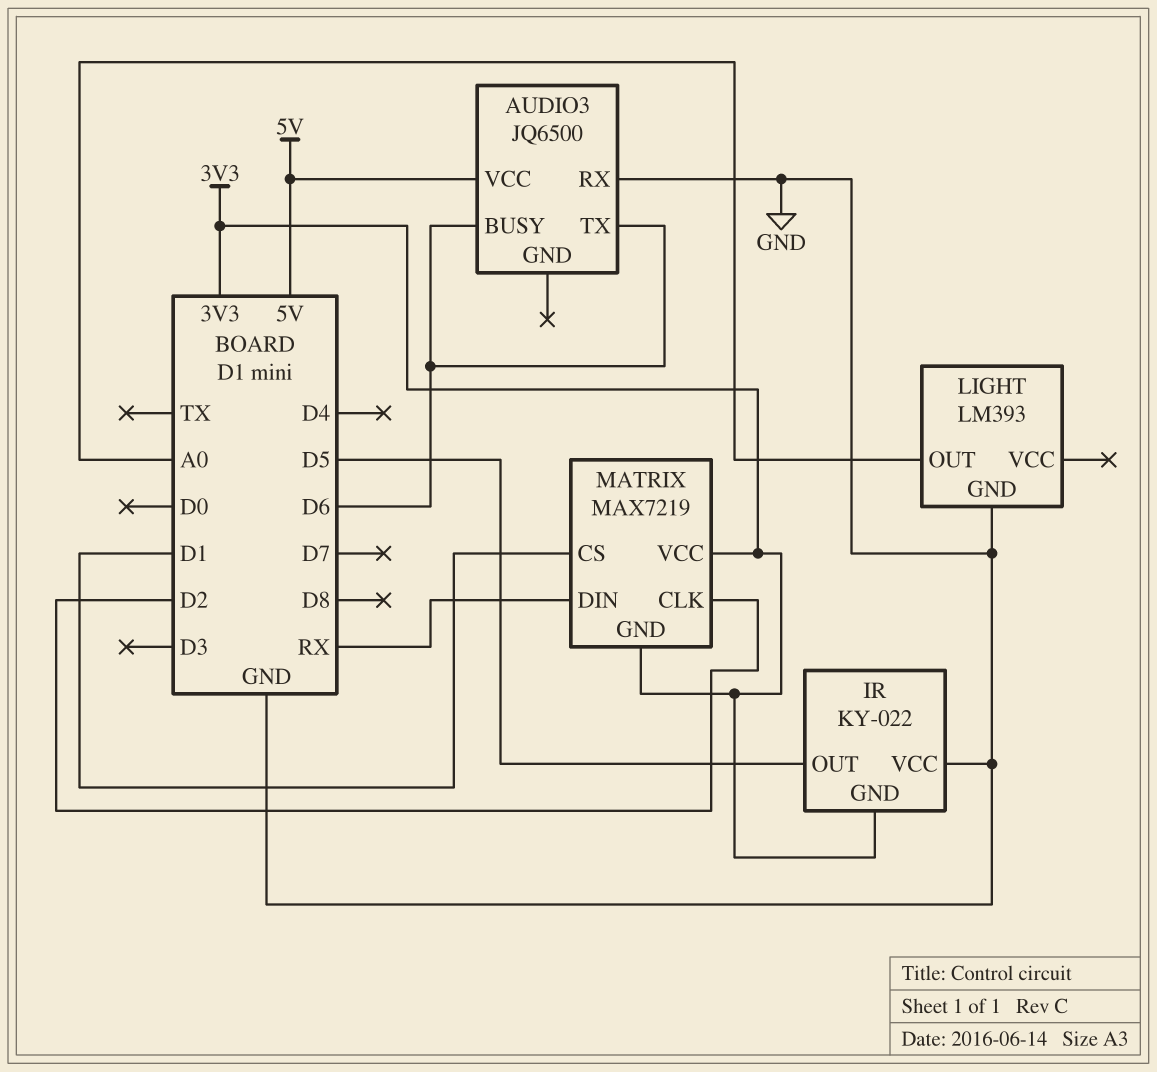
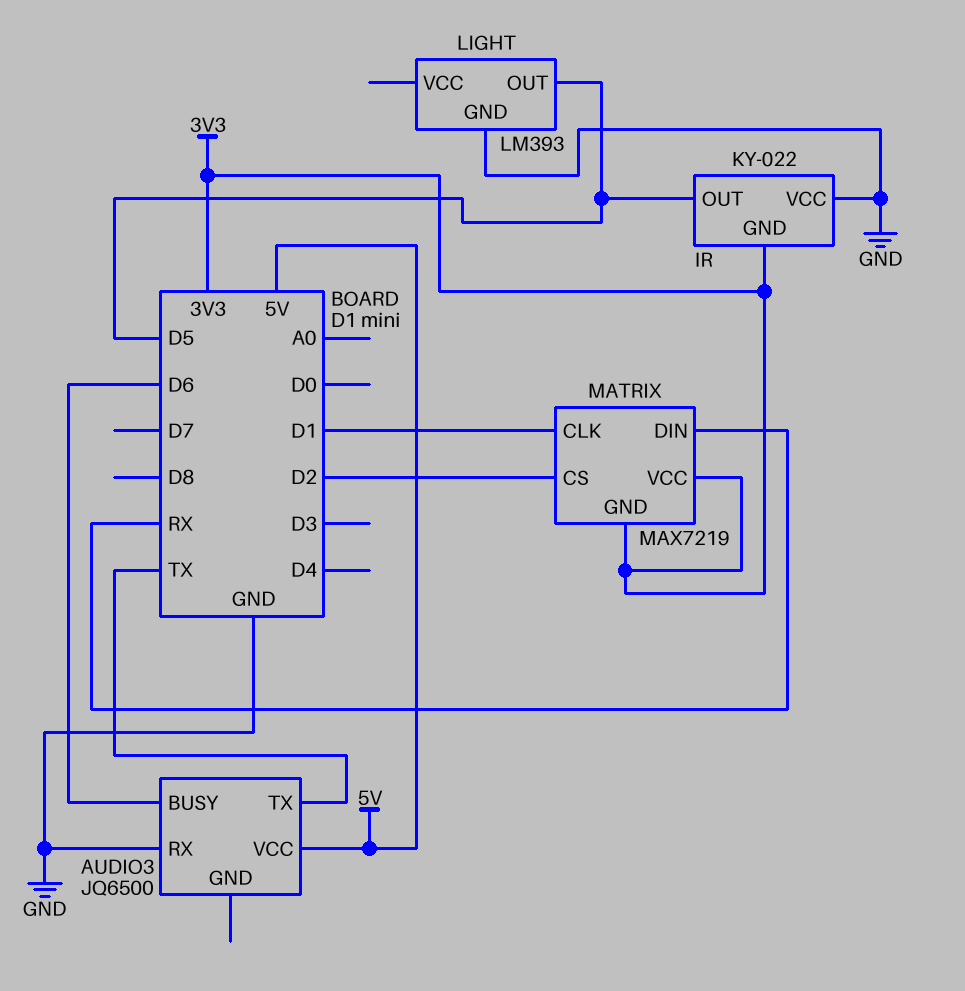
AUDIO3 pin TX: D6 -> TX
LIGHT pin OUT: A0 -> D5
MATRIX pin CLK: D2 -> D1
MATRIX pin CS: D1 -> D2

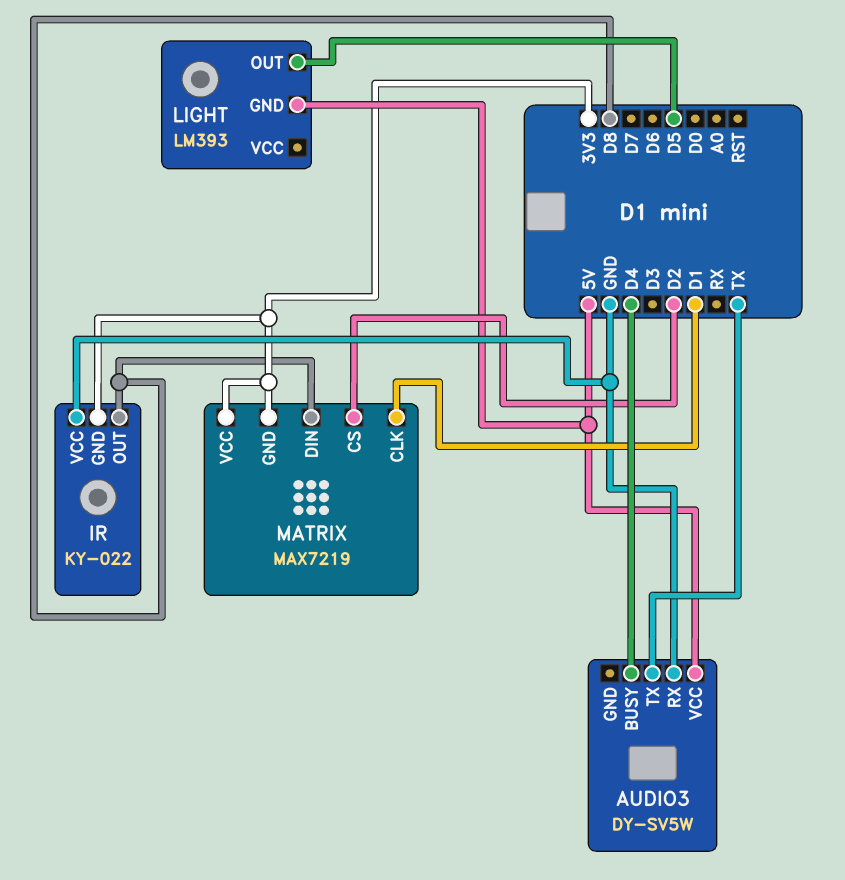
AUDIO3: JQ6500 -> DY-SV5W
AUDIO3 pin BUSY: D6 -> D4
IR pin OUT: D5 -> D8
LIGHT pin GND: GND -> 5V
MATRIX pin DIN: RX -> D8

